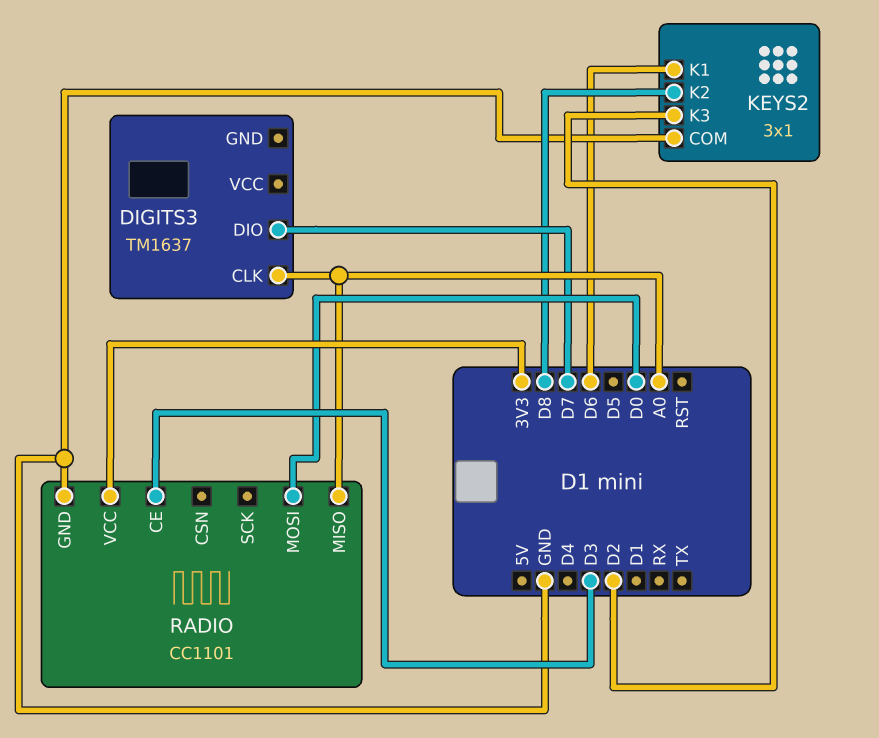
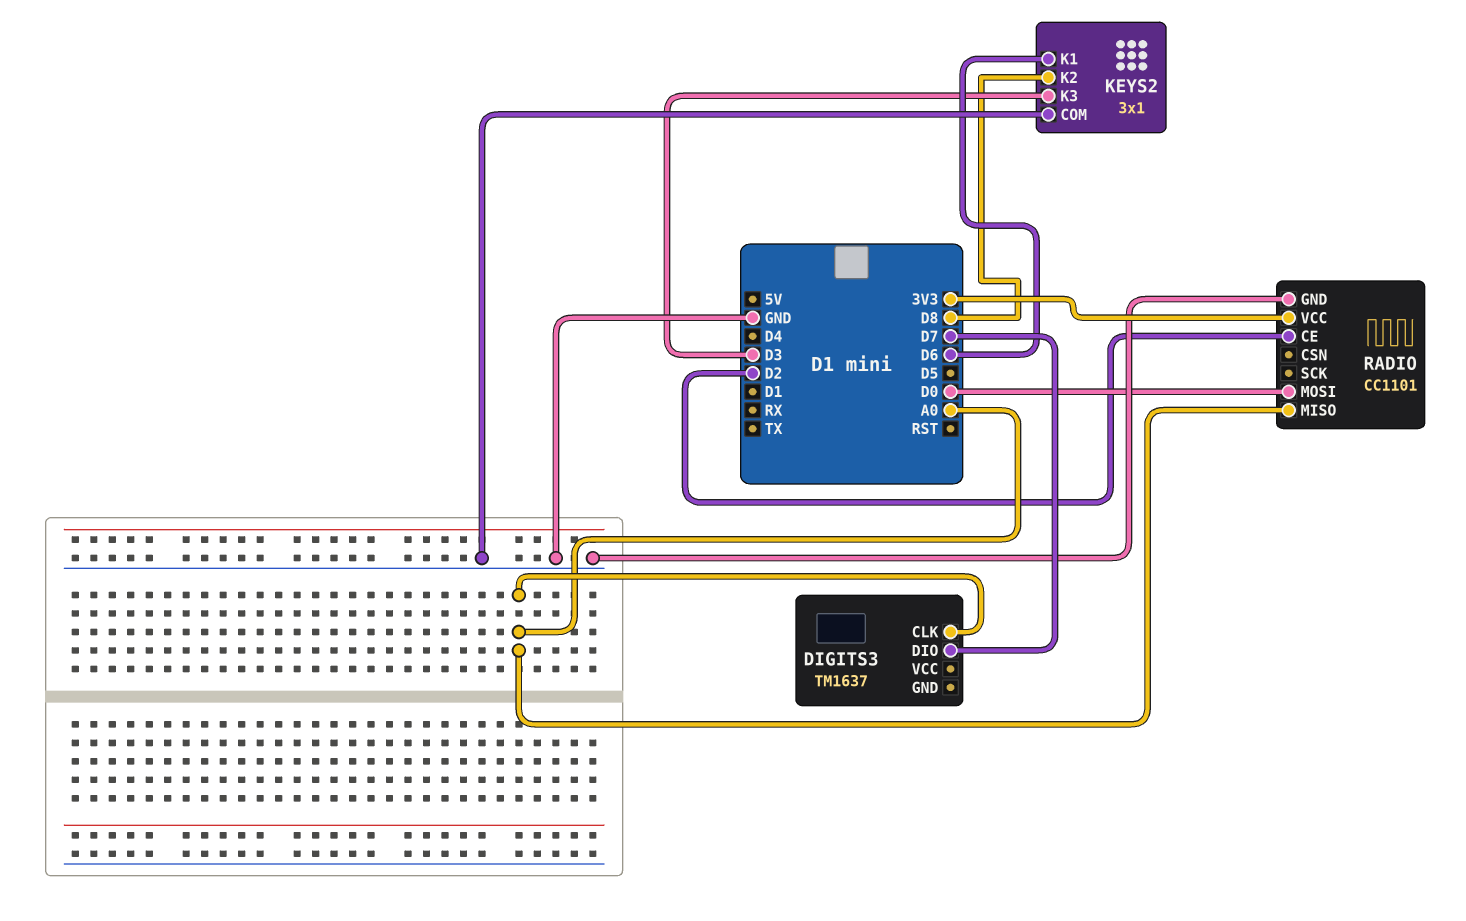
KEYS2 pin K3: D2 -> D3
RADIO pin CE: D3 -> D2

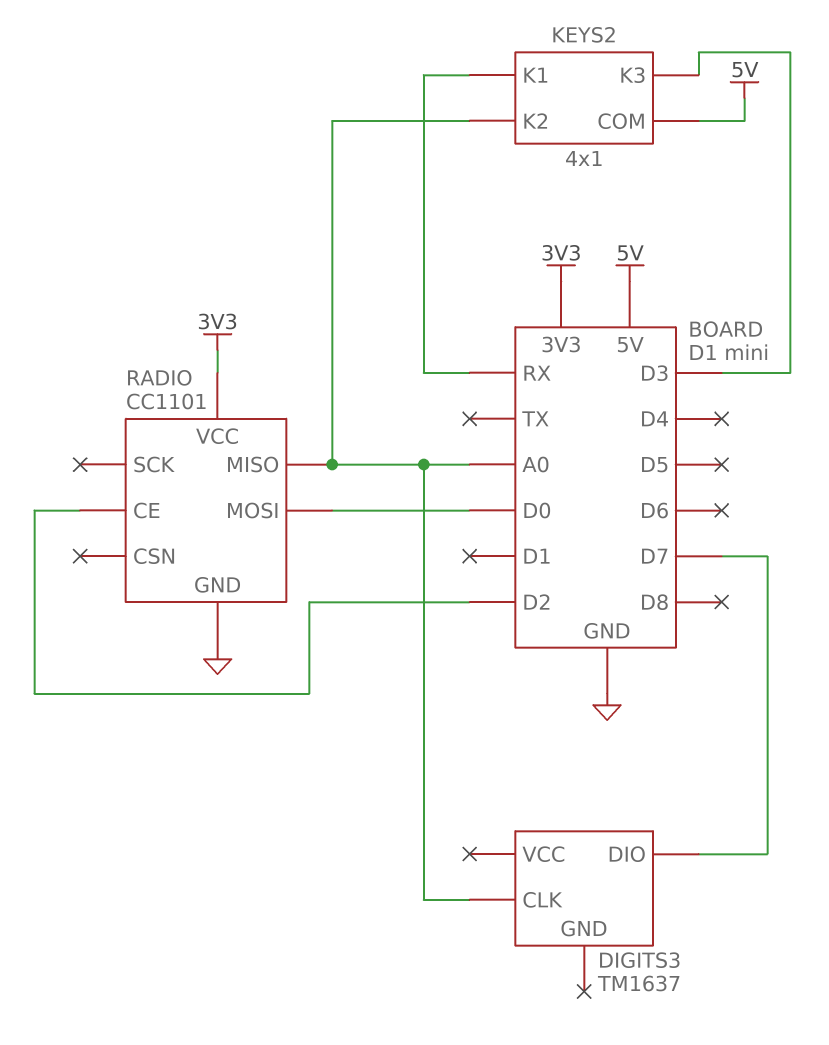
KEYS2: 3x1 -> 4x1
KEYS2 pin COM: GND -> 5V
KEYS2 pin K1: D6 -> RX
KEYS2 pin K2: D8 -> A0

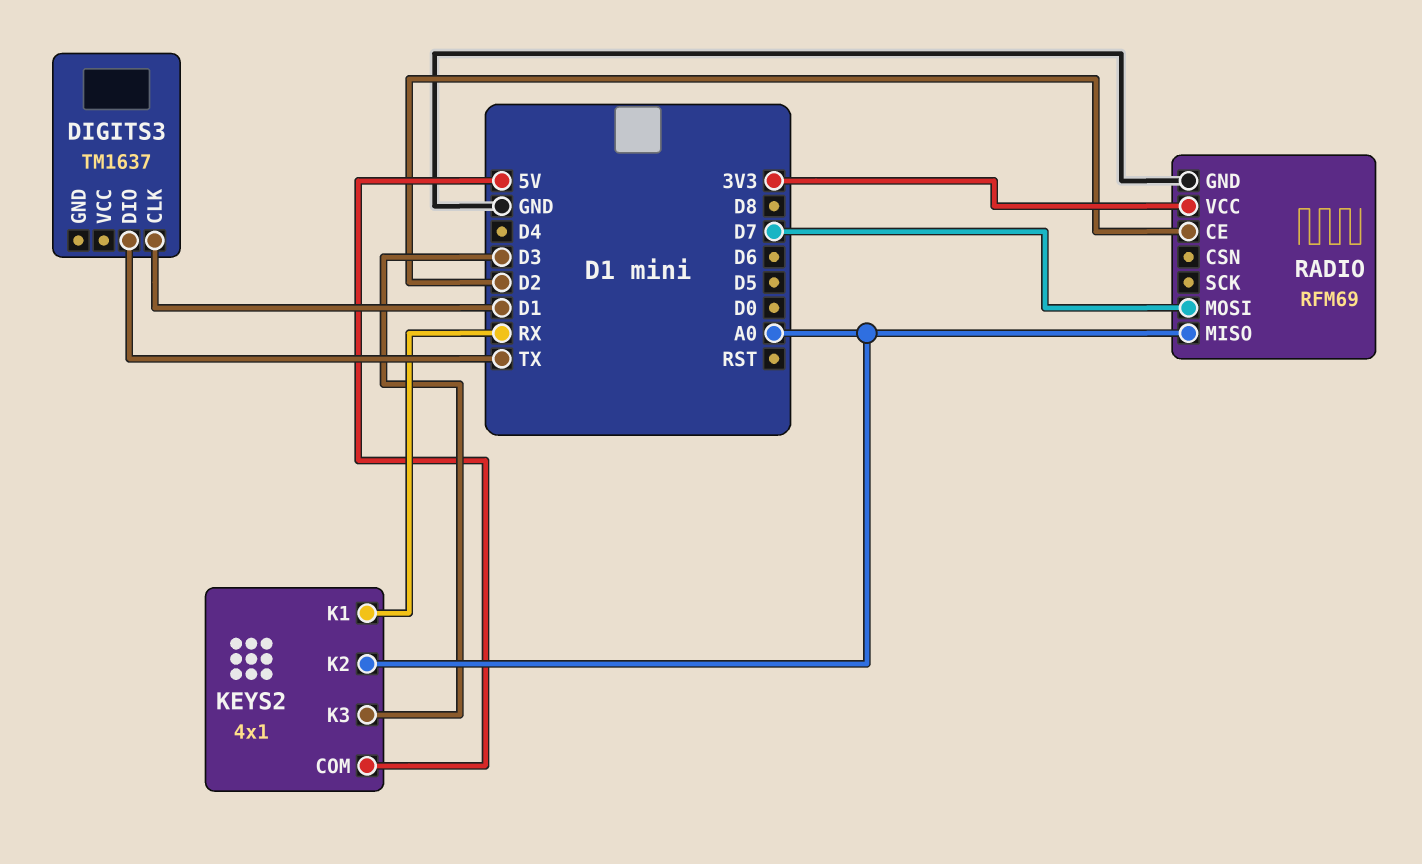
DIGITS3 pin CLK: A0 -> D1
DIGITS3 pin DIO: D7 -> TX
RADIO: CC1101 -> RFM69
RADIO pin MOSI: D0 -> D7

